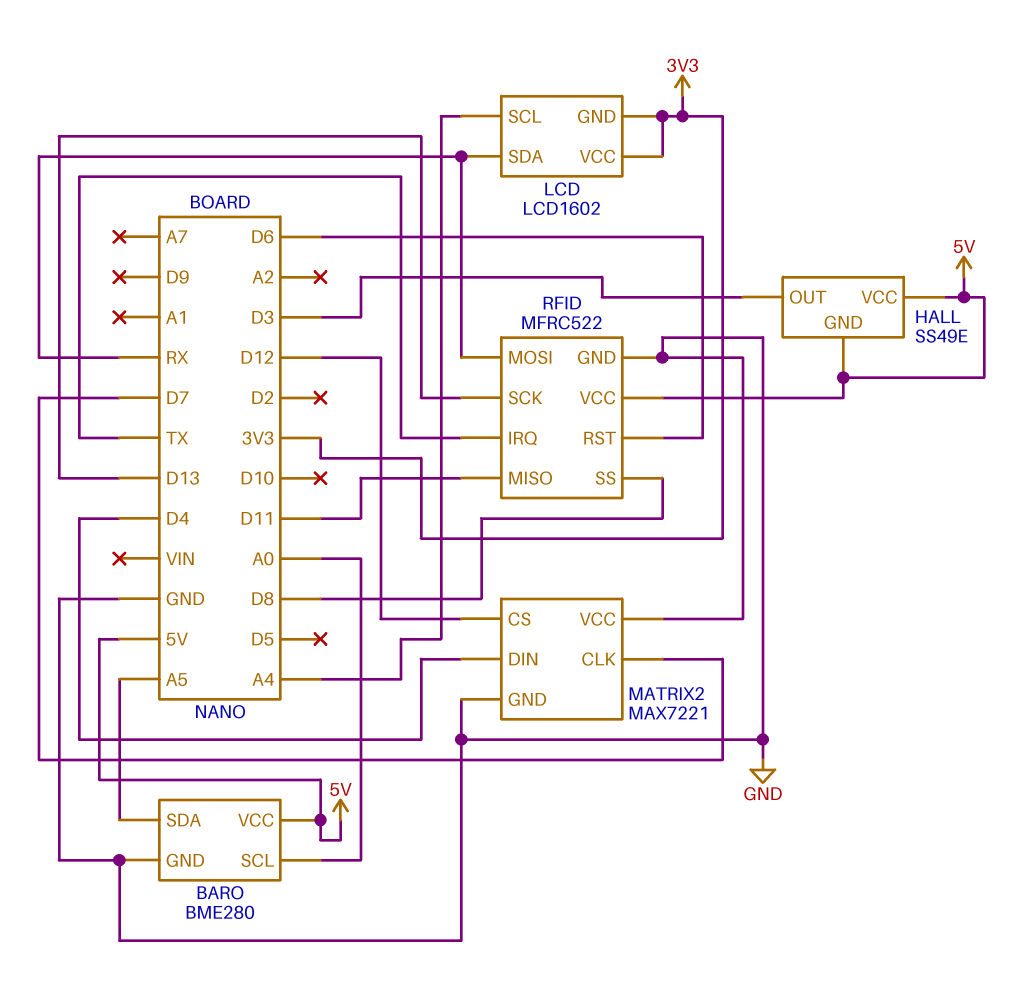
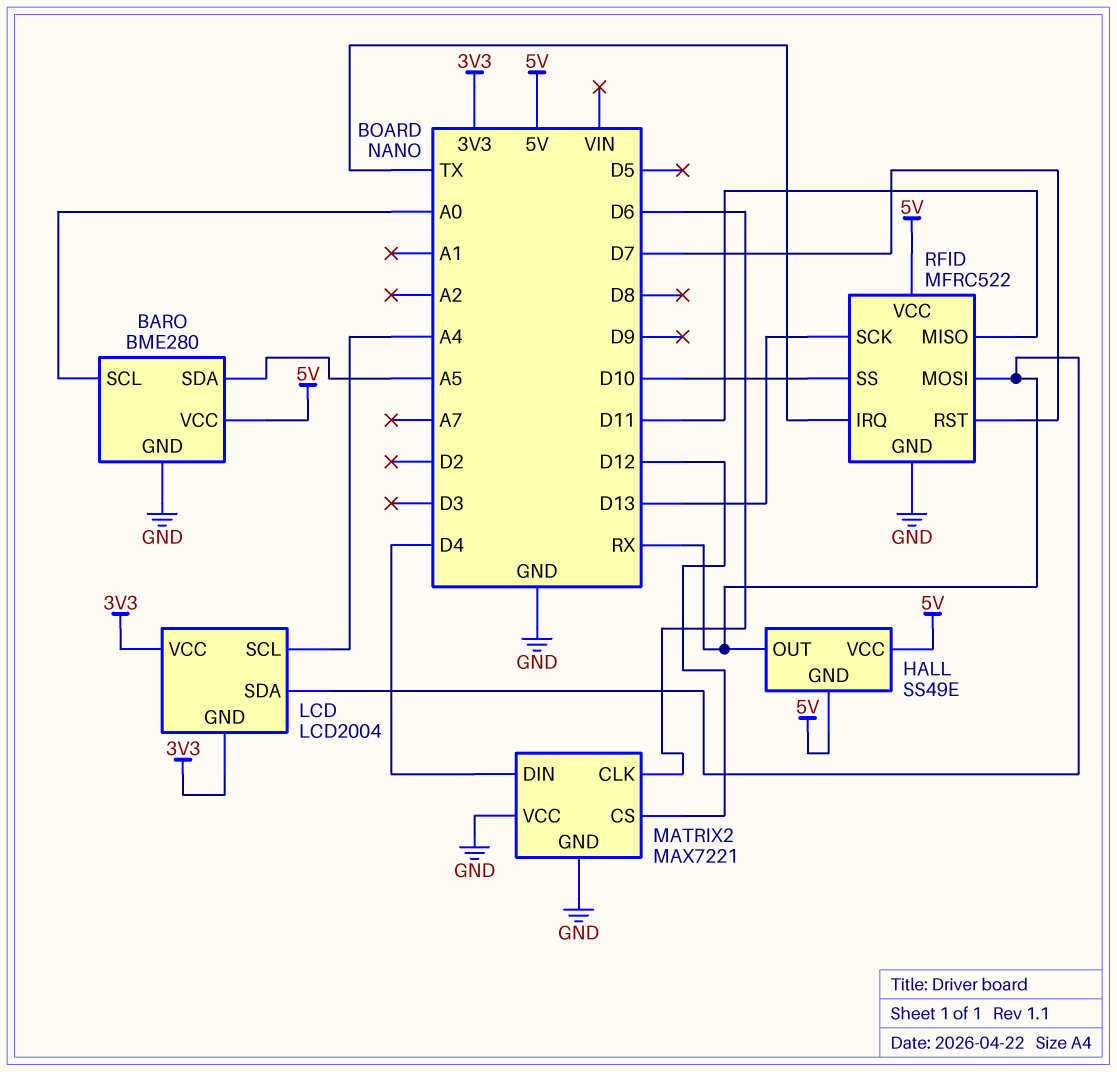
HALL pin OUT: D3 -> RX
LCD: LCD1602 -> LCD2004
MATRIX2 pin CLK: D7 -> D6
RFID pin RST: D6 -> D7
RFID pin SS: D8 -> D10

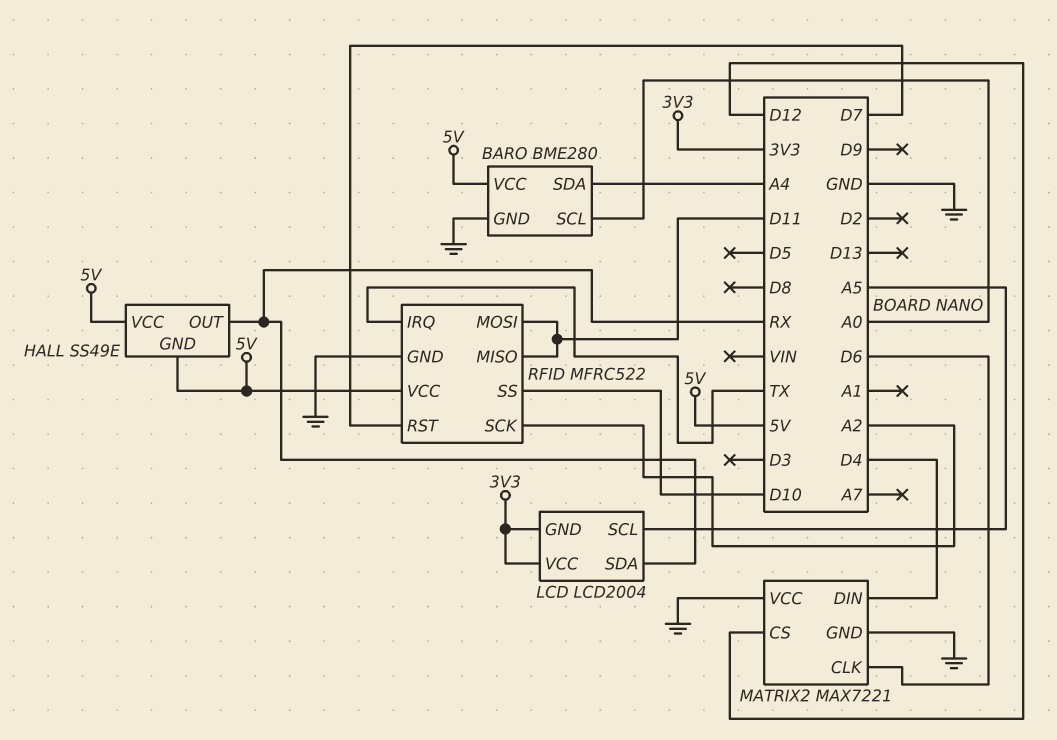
BARO pin SDA: A5 -> A4
LCD pin SCL: A4 -> A5
RFID pin MOSI: RX -> D11
RFID pin SCK: D13 -> A2

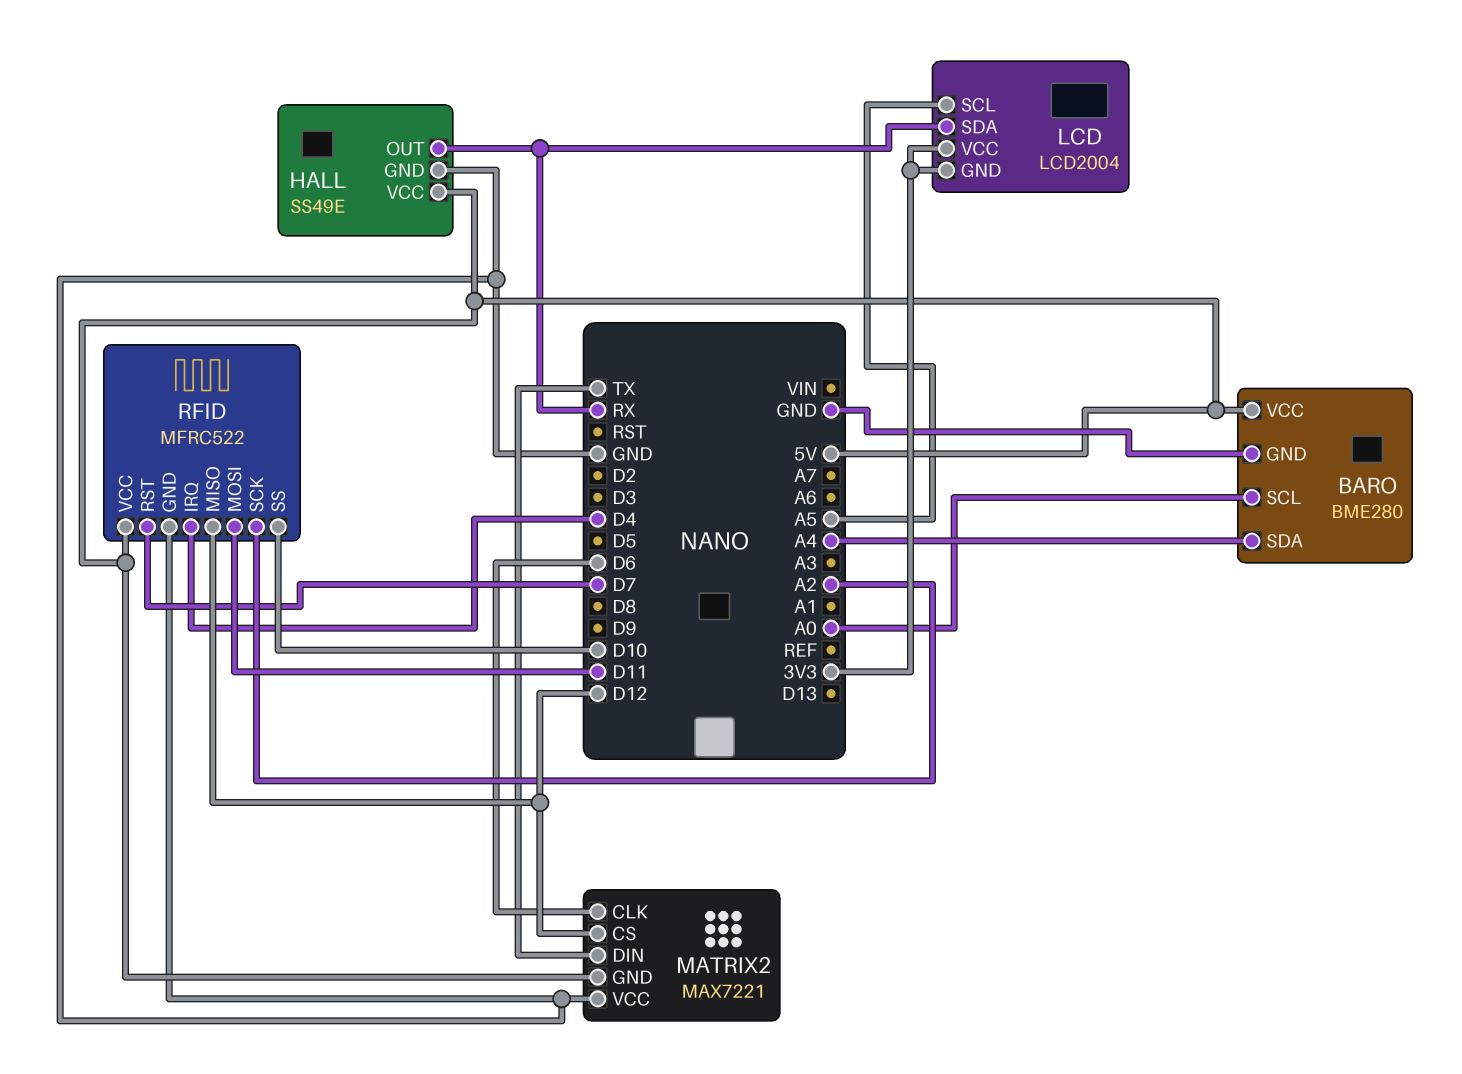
HALL pin GND: 5V -> GND
MATRIX2 pin DIN: D4 -> TX
MATRIX2 pin GND: GND -> 5V
RFID pin IRQ: TX -> D4
RFID pin MISO: D11 -> D12

